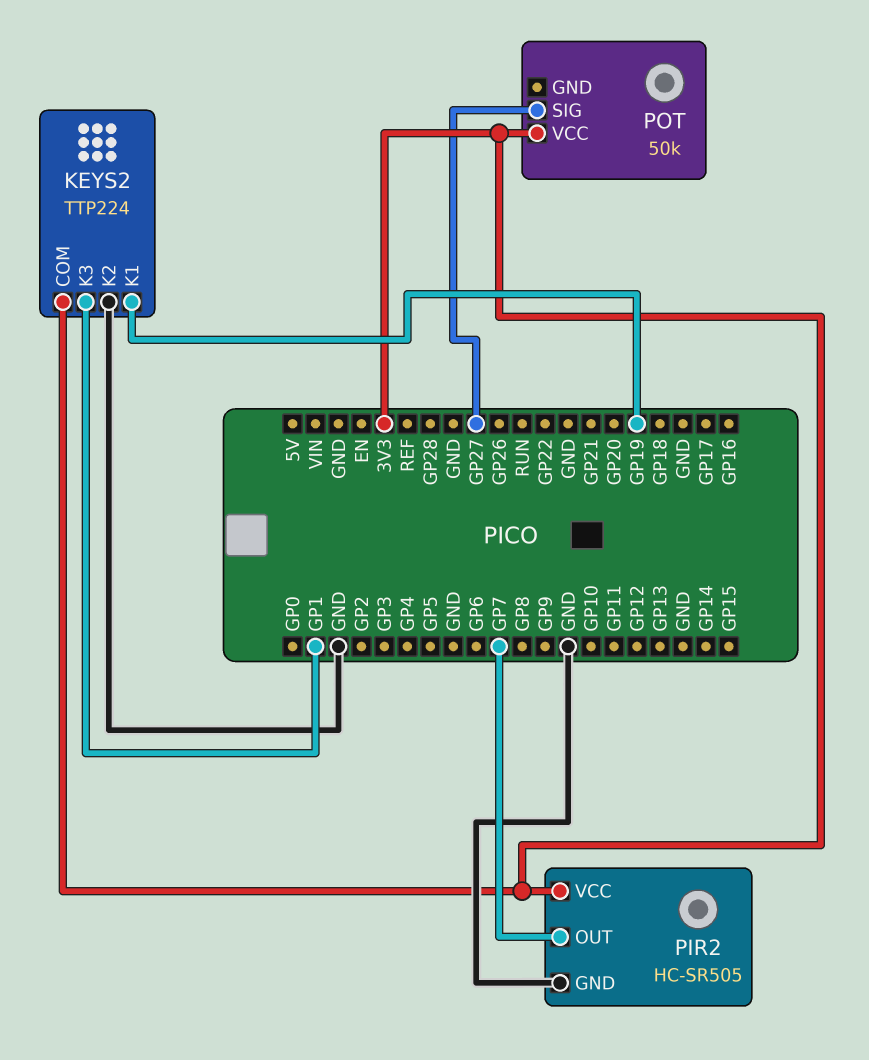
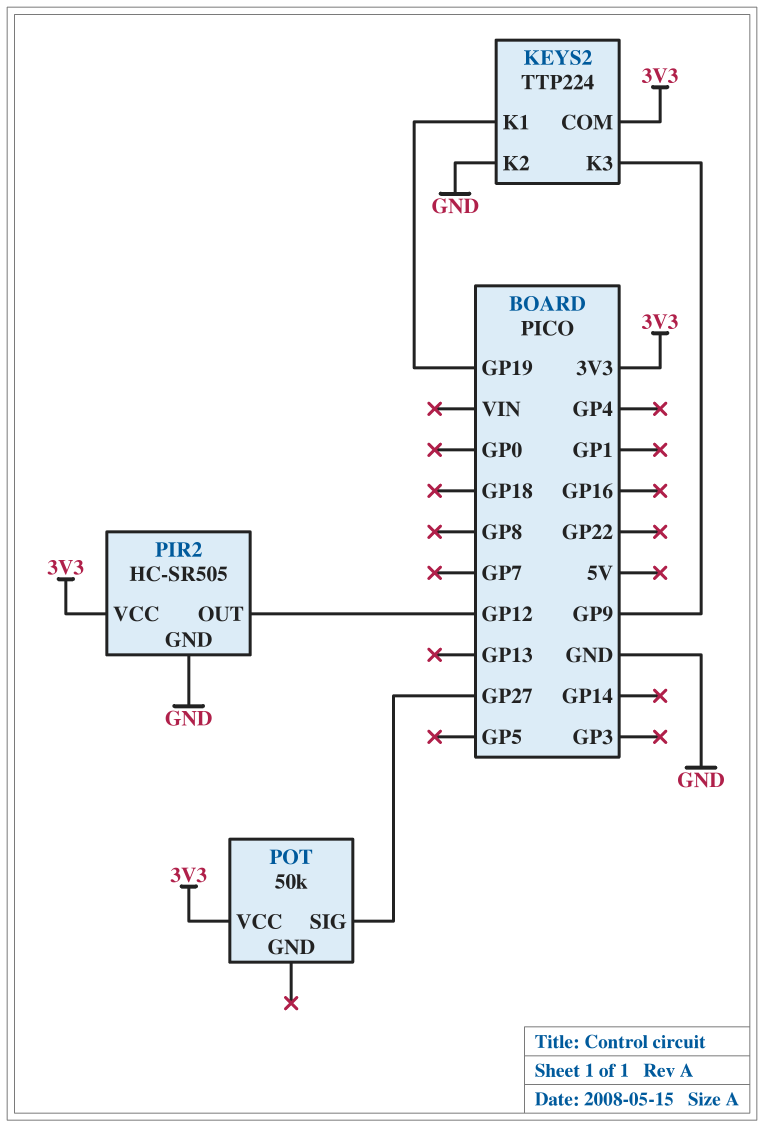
KEYS2 pin K3: GP1 -> GP9
PIR2 pin OUT: GP7 -> GP12

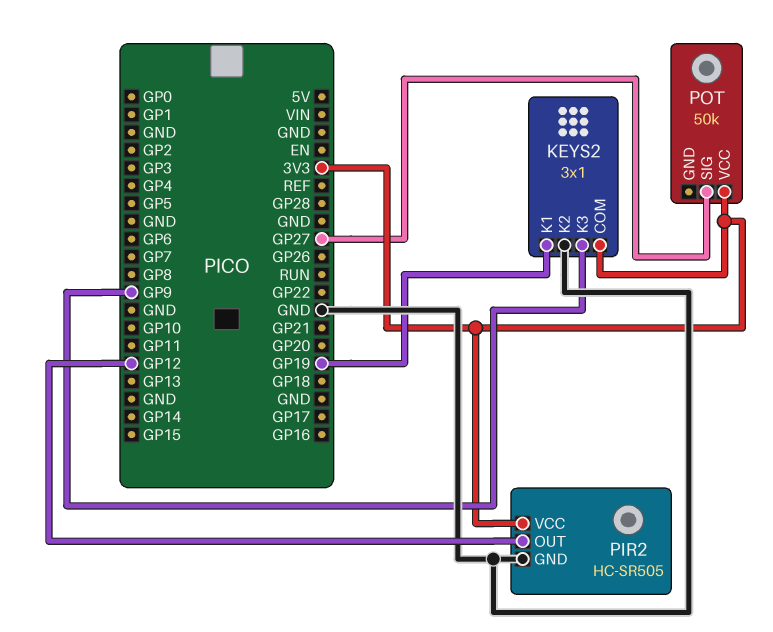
KEYS2: TTP224 -> 3x1

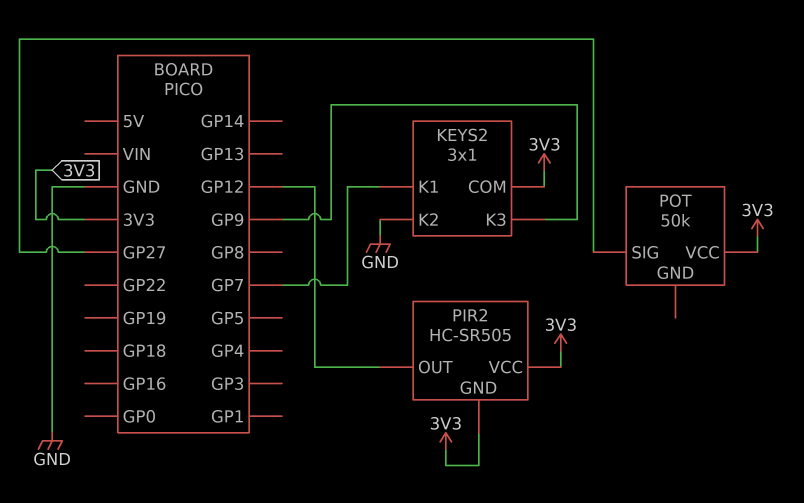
KEYS2 pin K1: GP19 -> GP7
PIR2 pin GND: GND -> 3V3

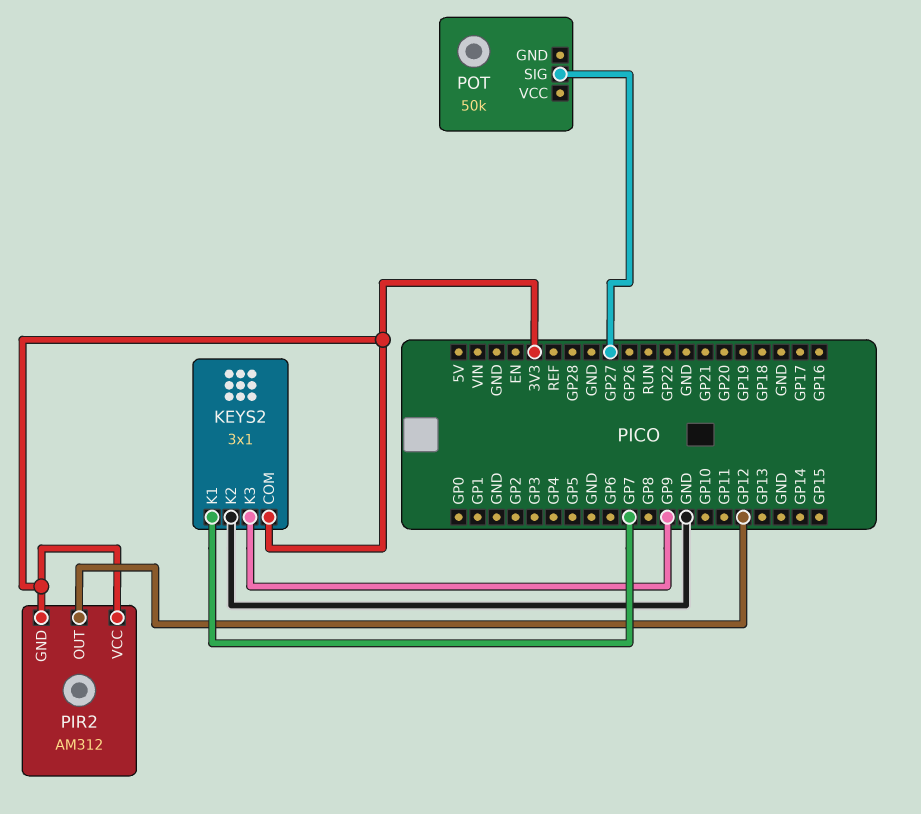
PIR2: HC-SR505 -> AM312
POT pin VCC: 3V3 -> none

